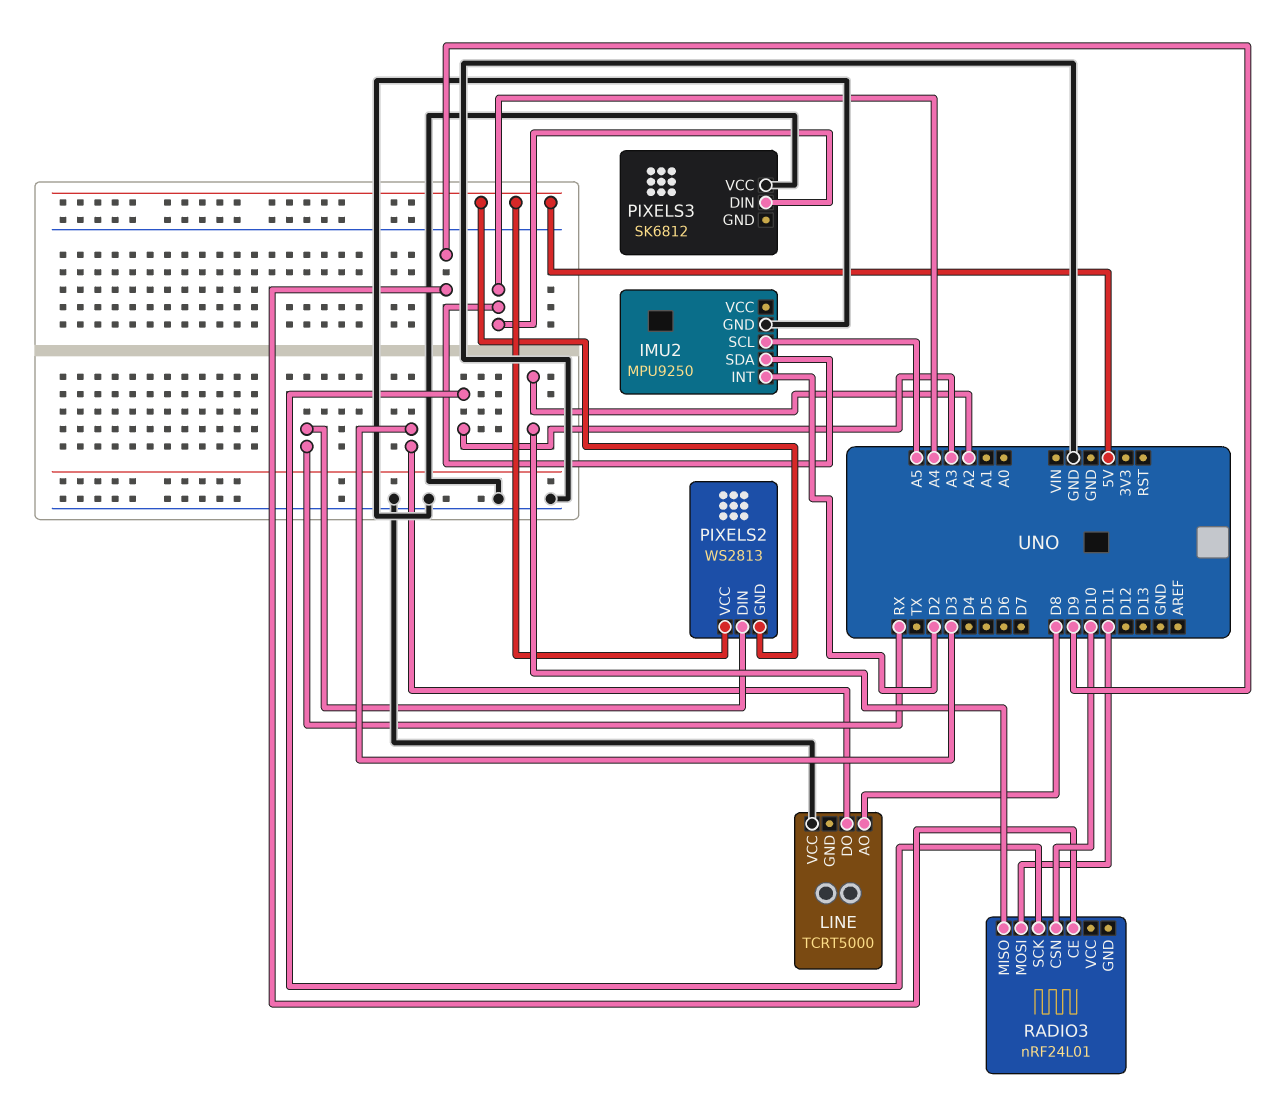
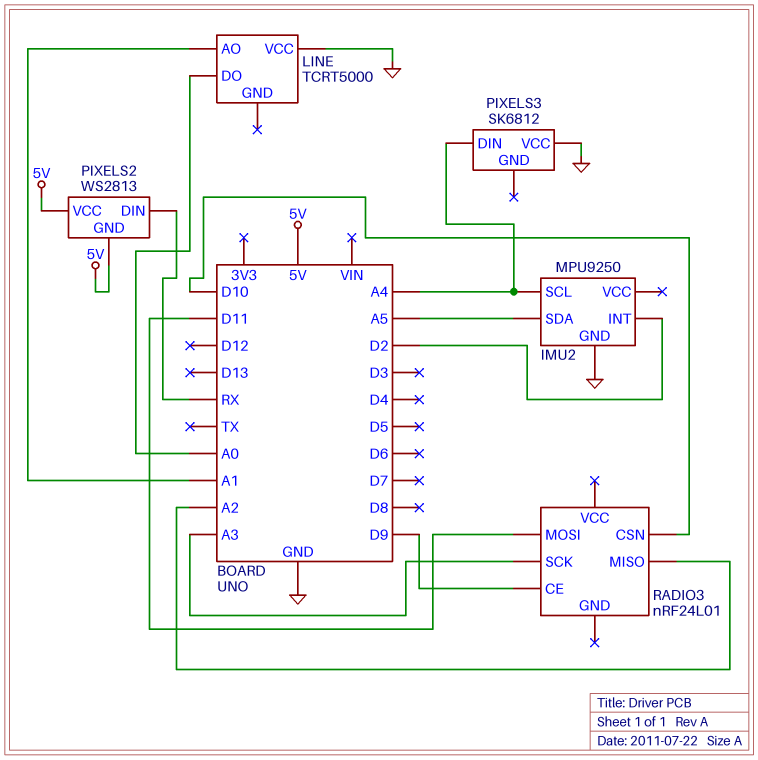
IMU2 pin SCL: A5 -> A4
IMU2 pin SDA: A4 -> A5
LINE pin AO: D8 -> A1
LINE pin DO: D3 -> A0

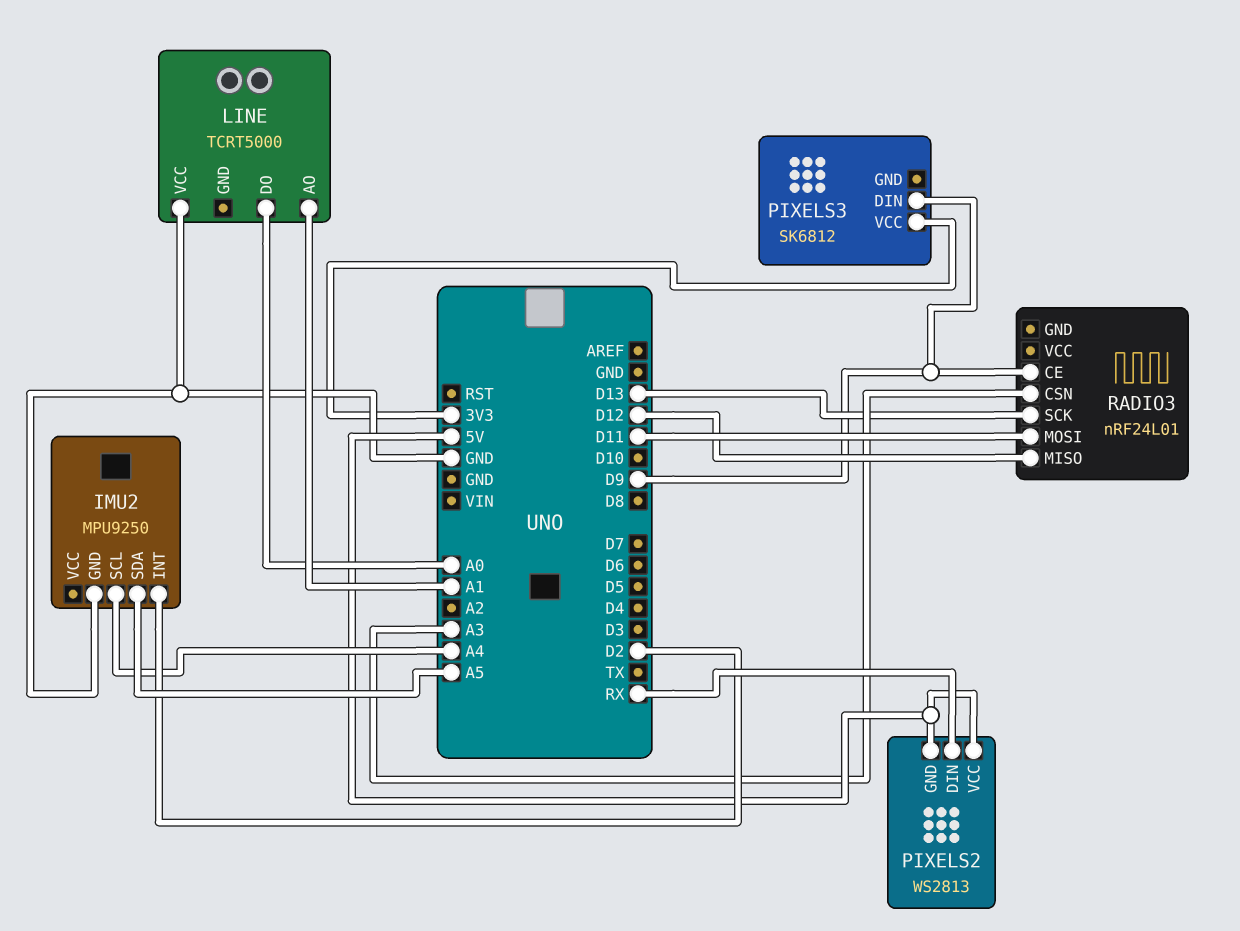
PIXELS3 pin DIN: A4 -> D9
PIXELS3 pin VCC: GND -> 3V3
RADIO3 pin CSN: D10 -> A3
RADIO3 pin MISO: A2 -> D12
RADIO3 pin SCK: A3 -> D13

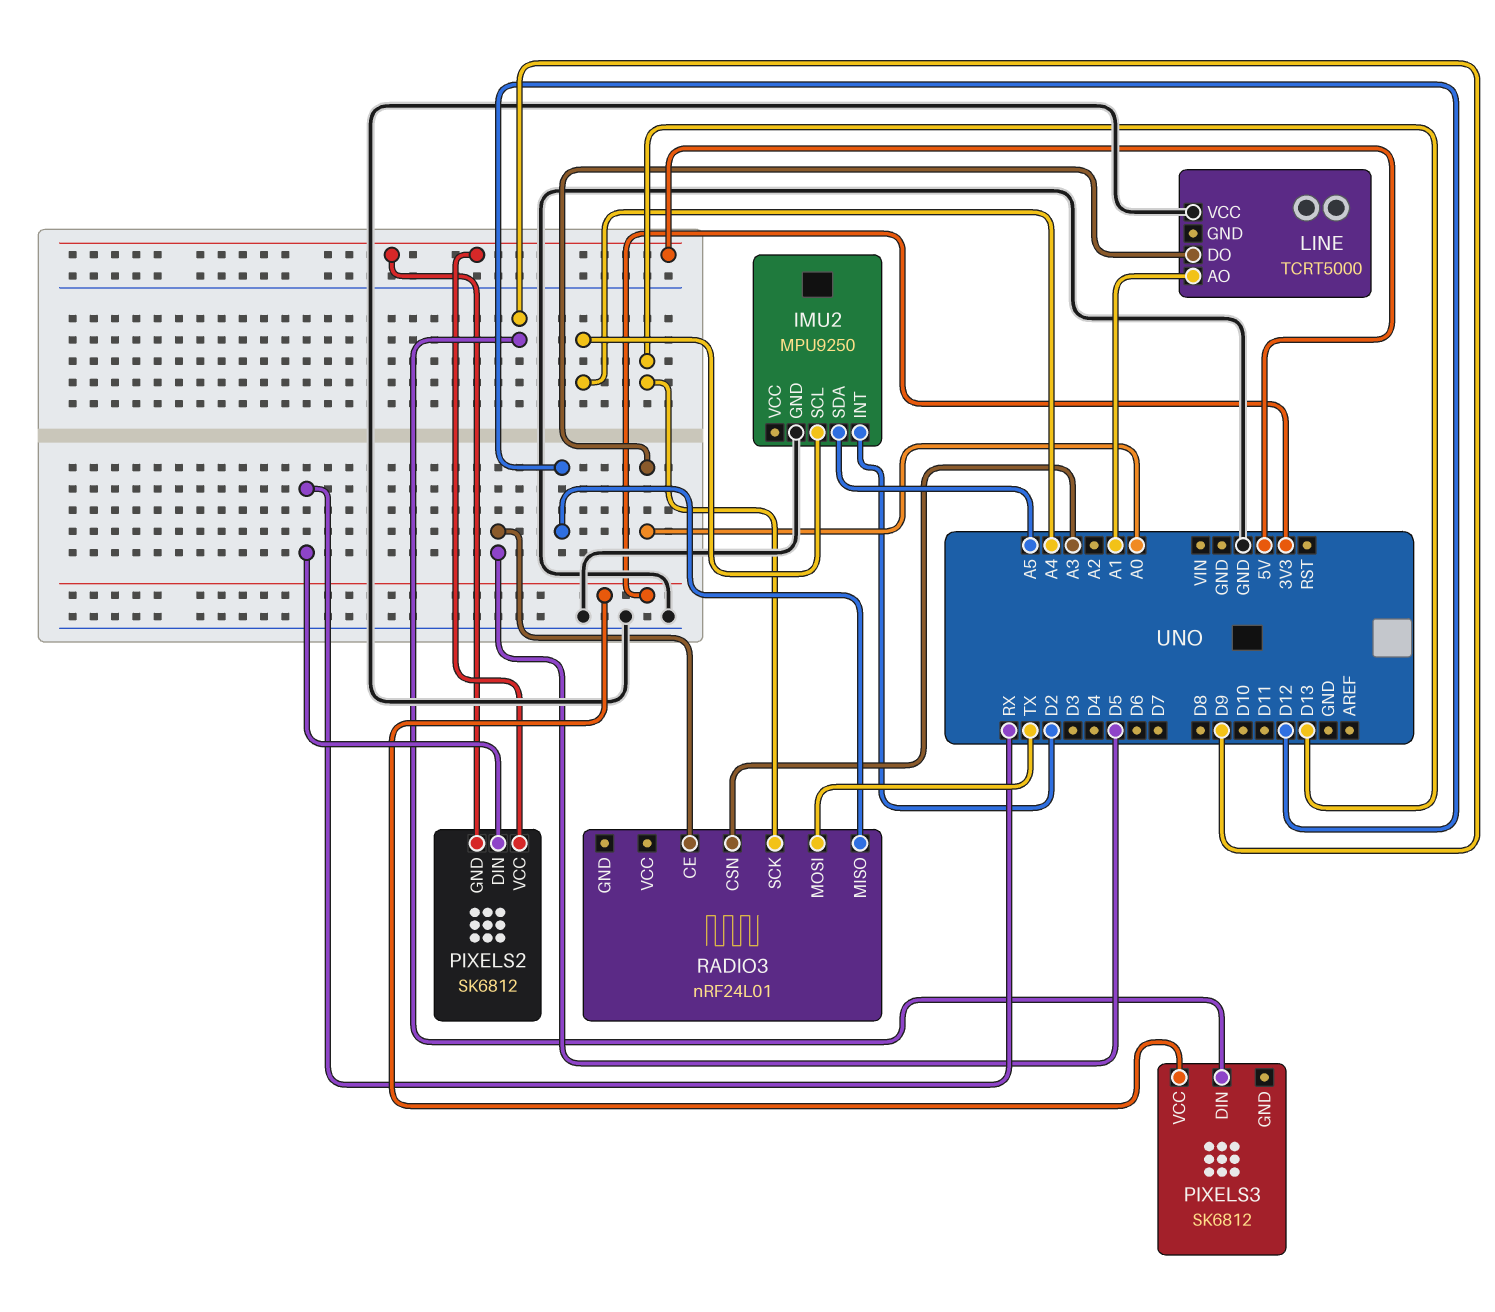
PIXELS2: WS2813 -> SK6812
RADIO3 pin CE: D9 -> D5
RADIO3 pin MOSI: D11 -> TX

